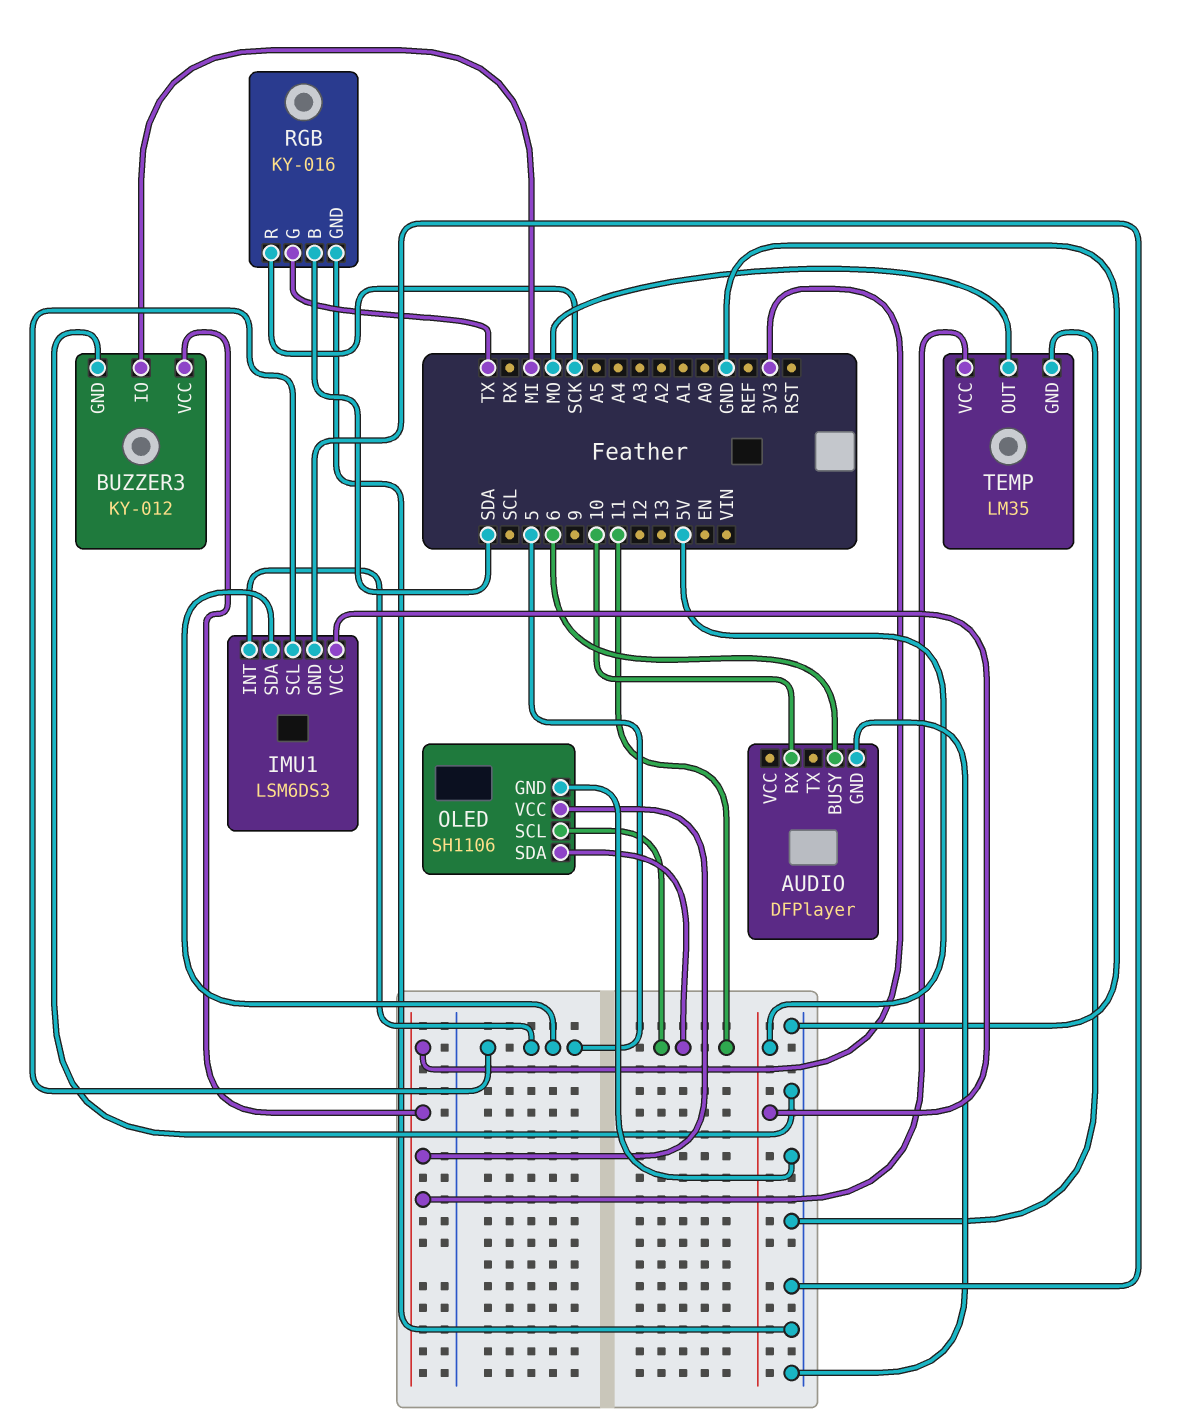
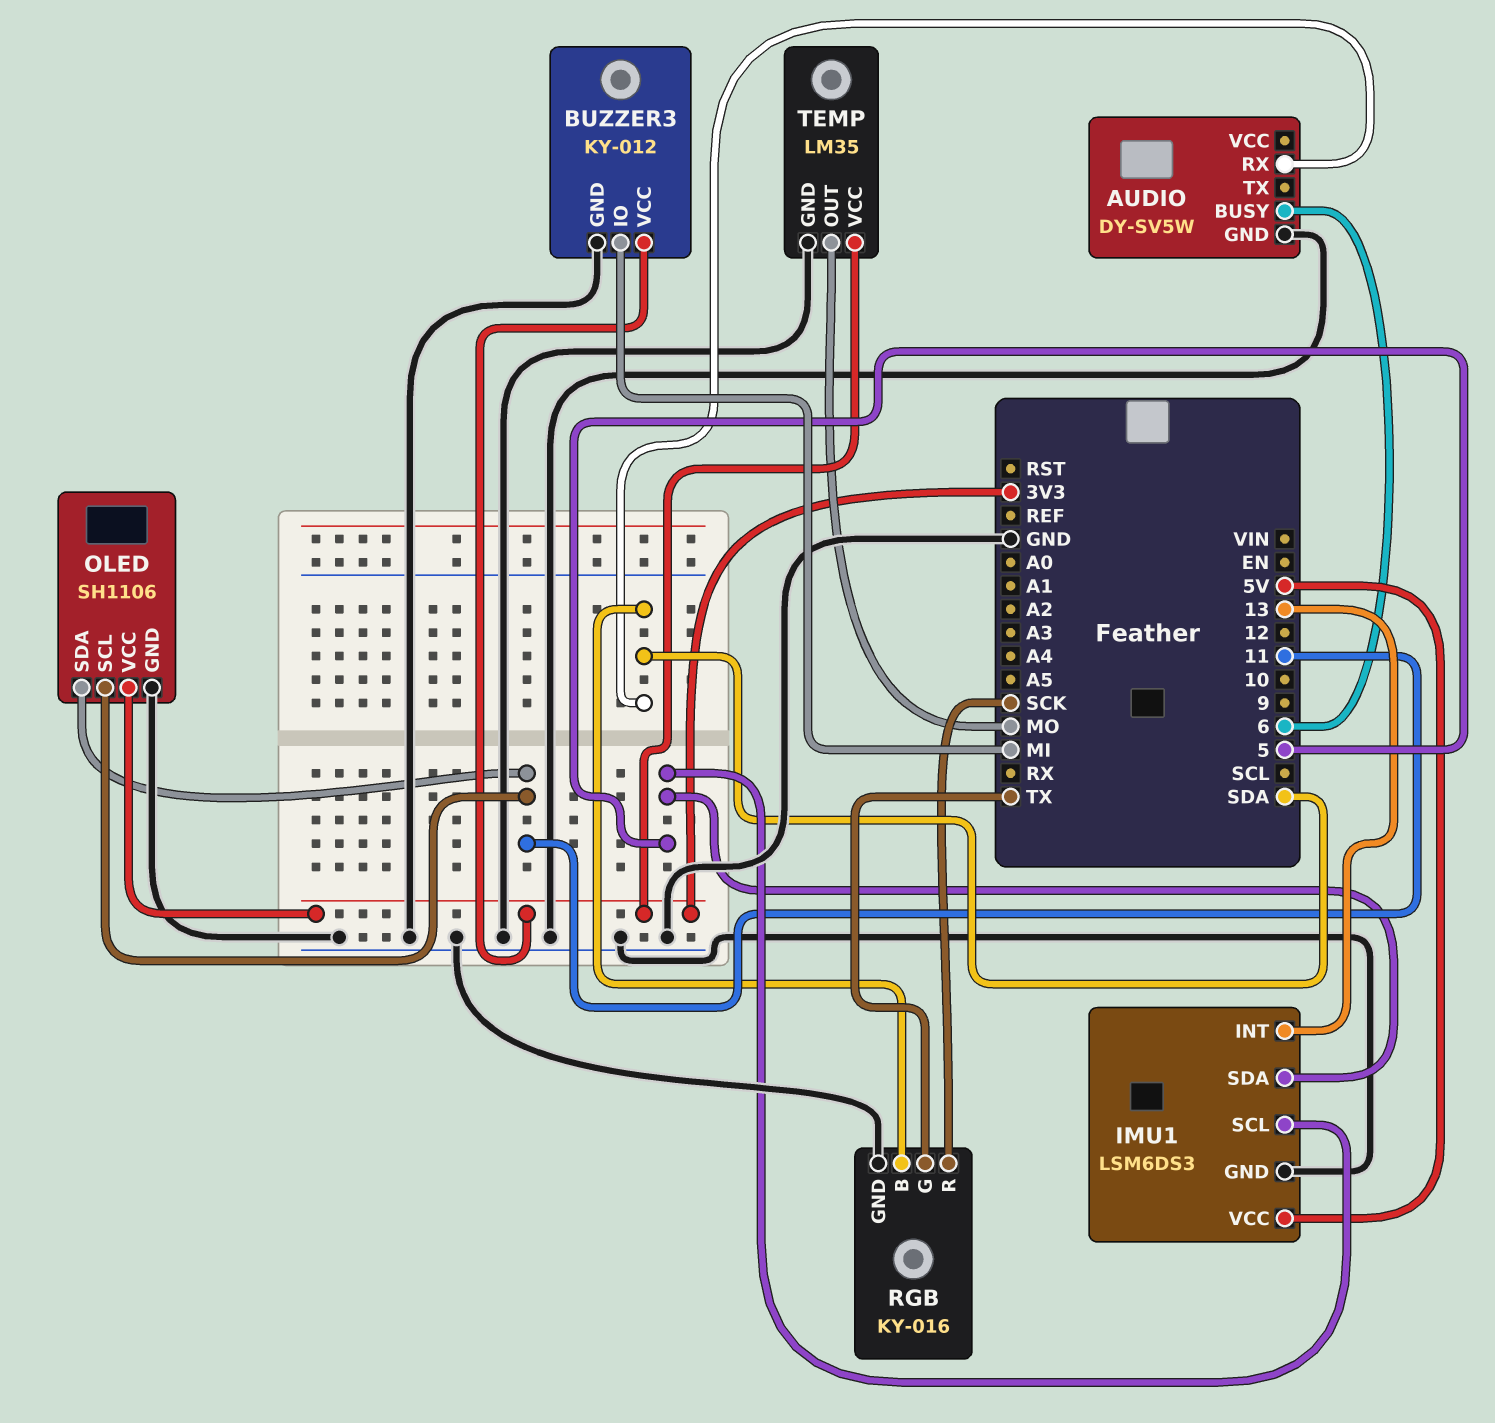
AUDIO: DFPlayer -> DY-SV5W
AUDIO pin RX: 10 -> SDA
IMU1 pin INT: 5 -> 13

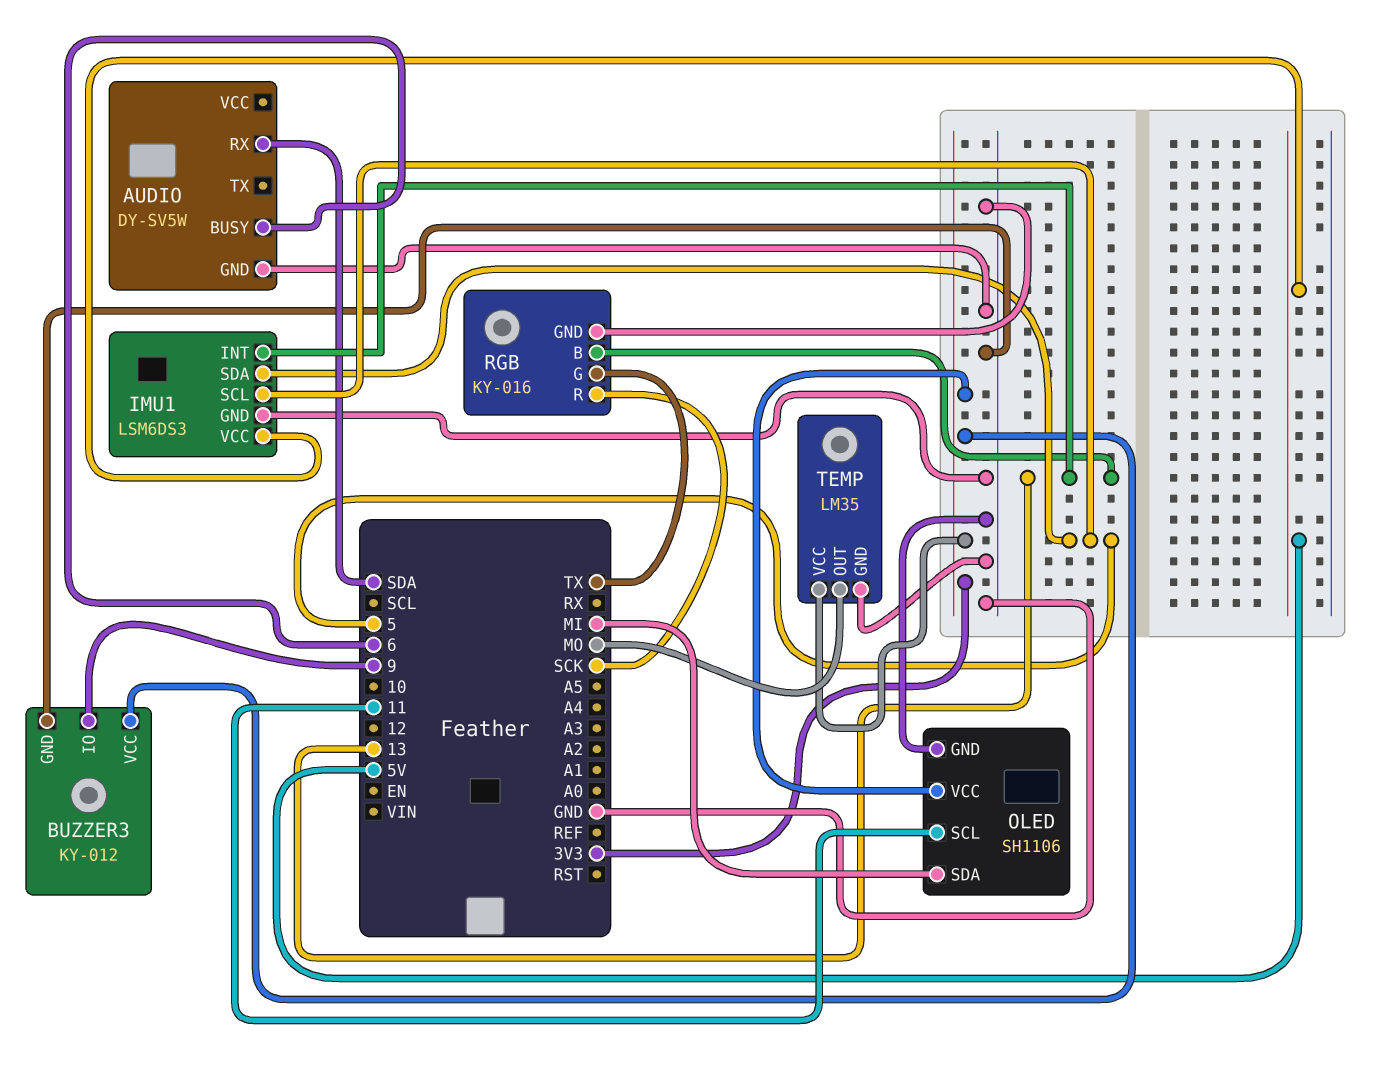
BUZZER3 pin IO: MI -> 9
OLED pin SDA: 11 -> MI
RGB pin B: SDA -> 13

